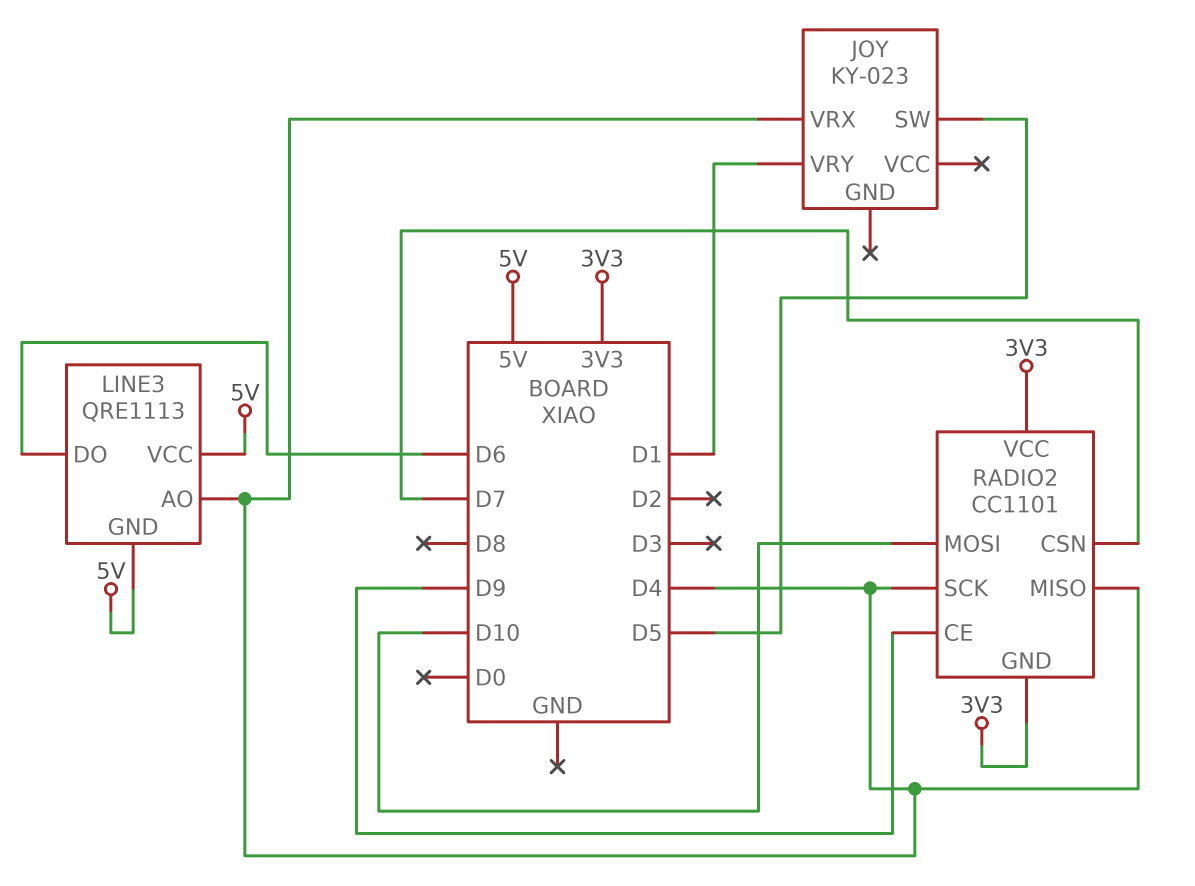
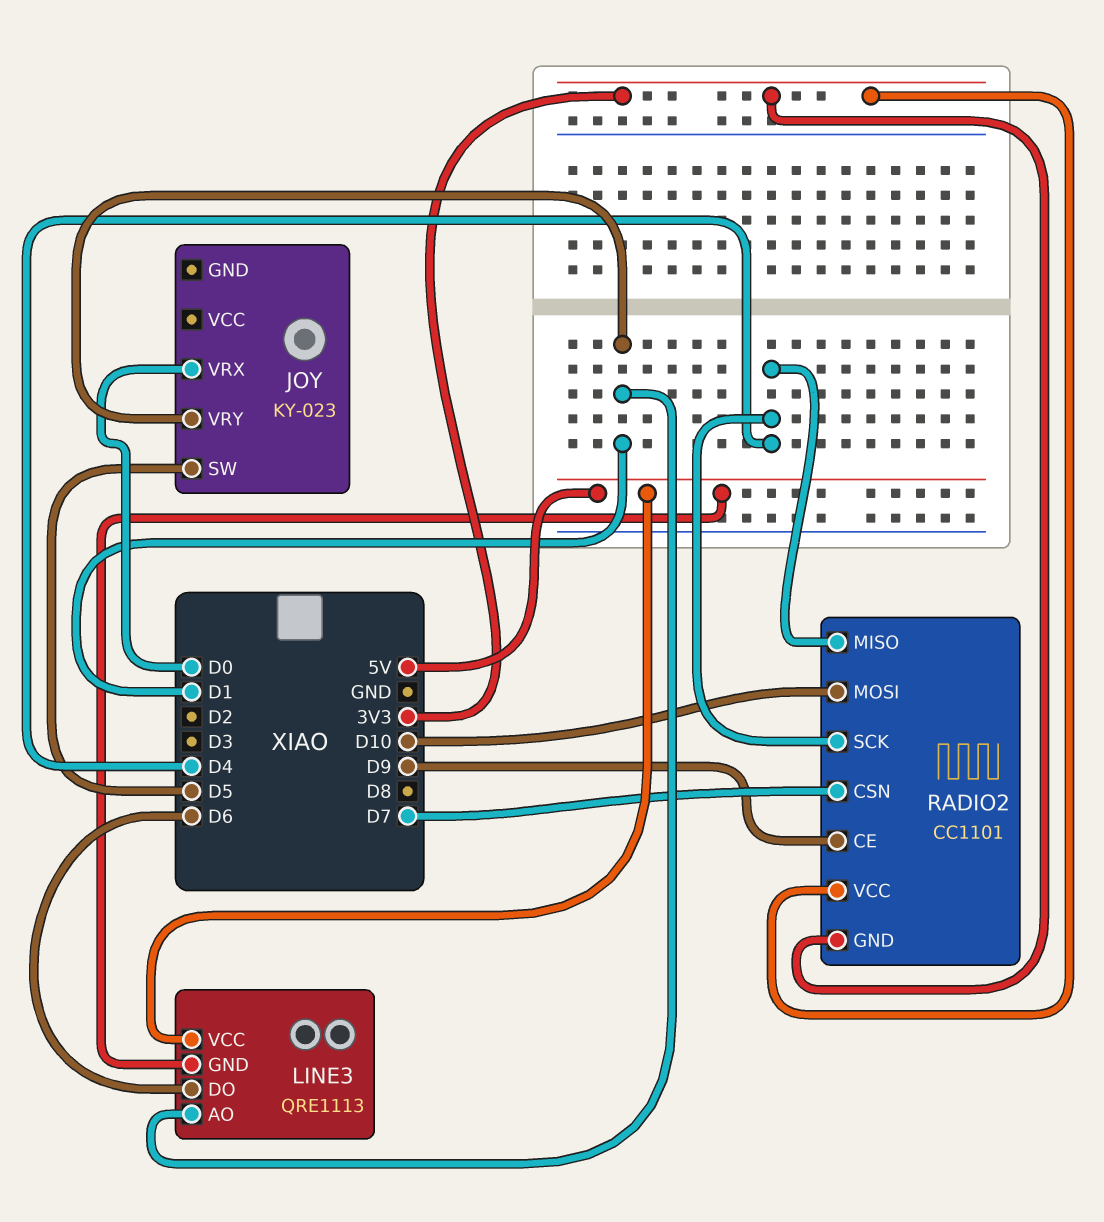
JOY pin VRX: D4 -> D0
LINE3 pin AO: D4 -> D1

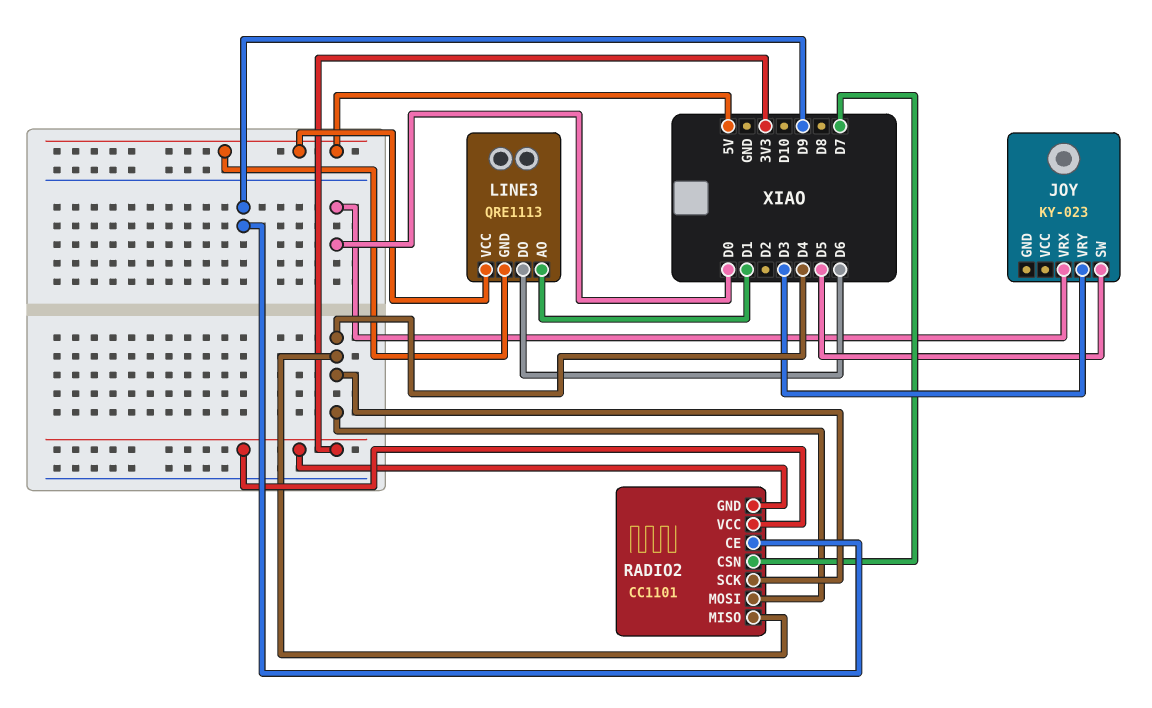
JOY pin VRY: D1 -> D3
RADIO2 pin MOSI: D10 -> D4

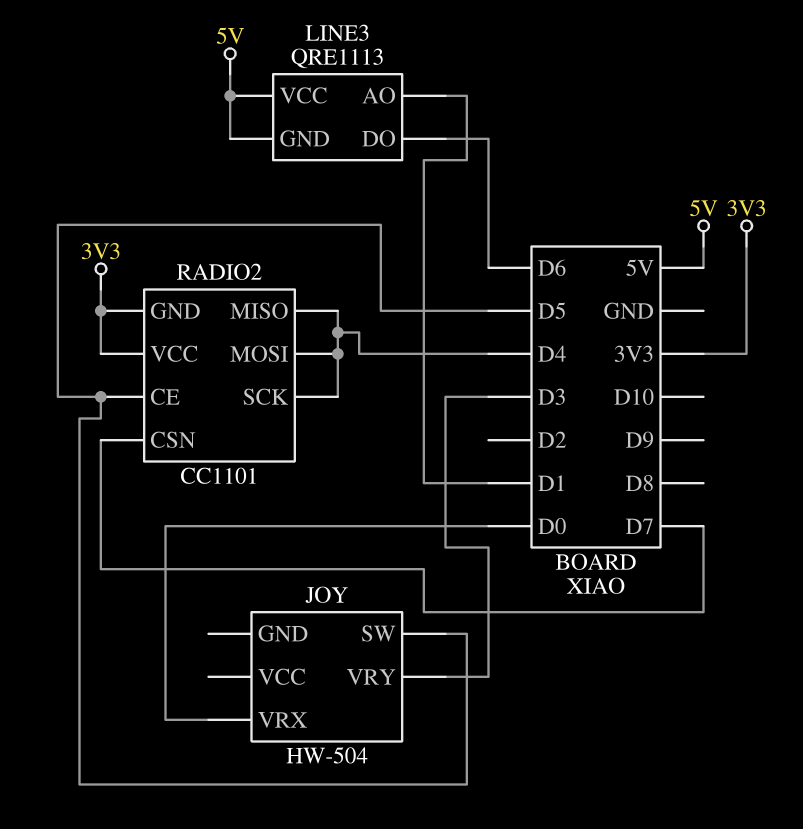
JOY: KY-023 -> HW-504
RADIO2 pin CE: D9 -> D5

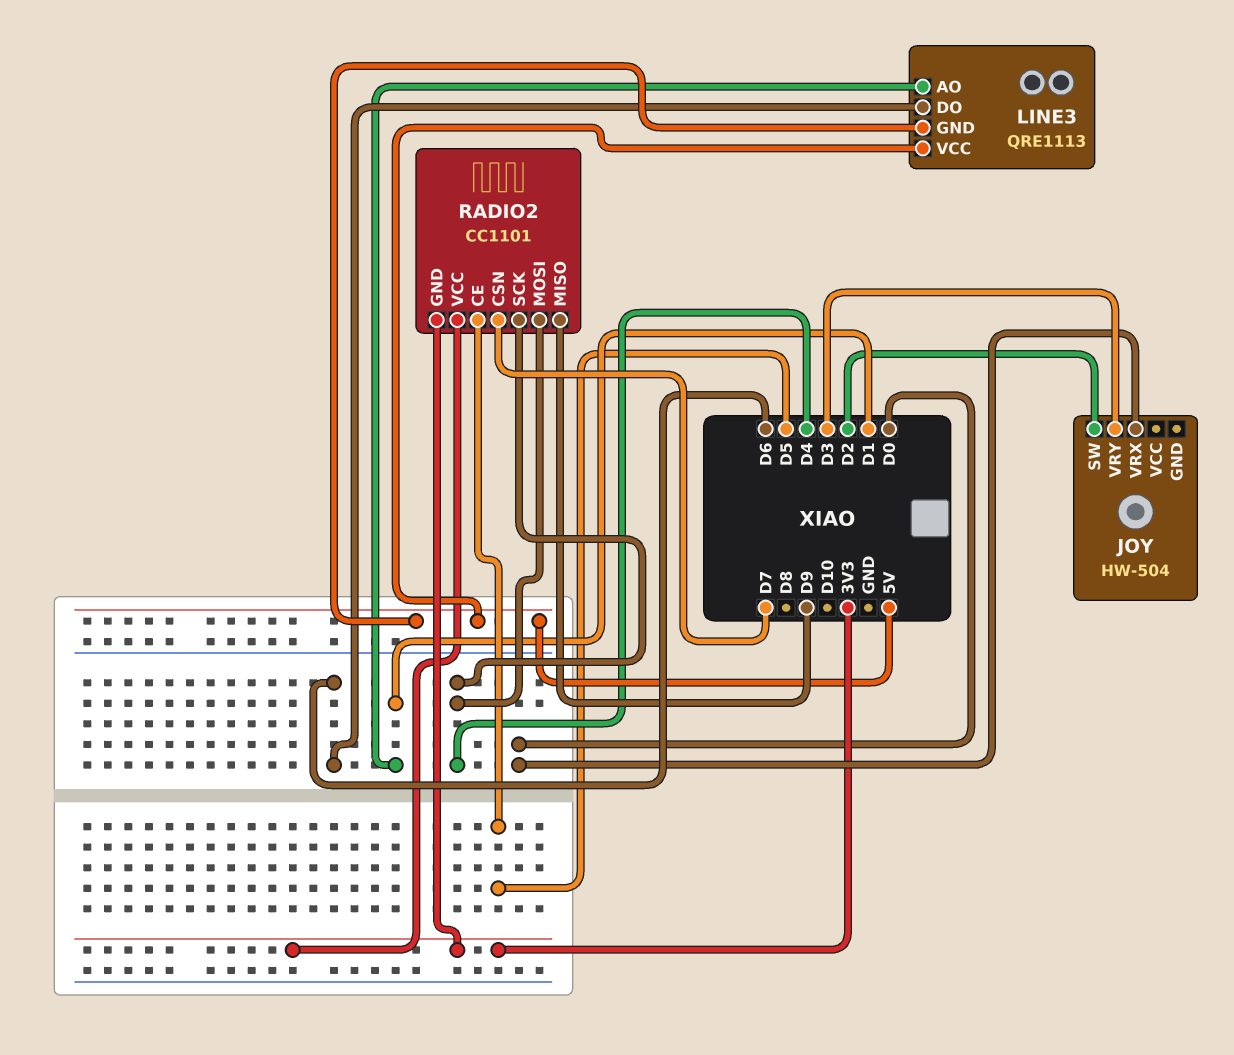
JOY pin SW: D5 -> D2
RADIO2 pin MISO: D4 -> D9

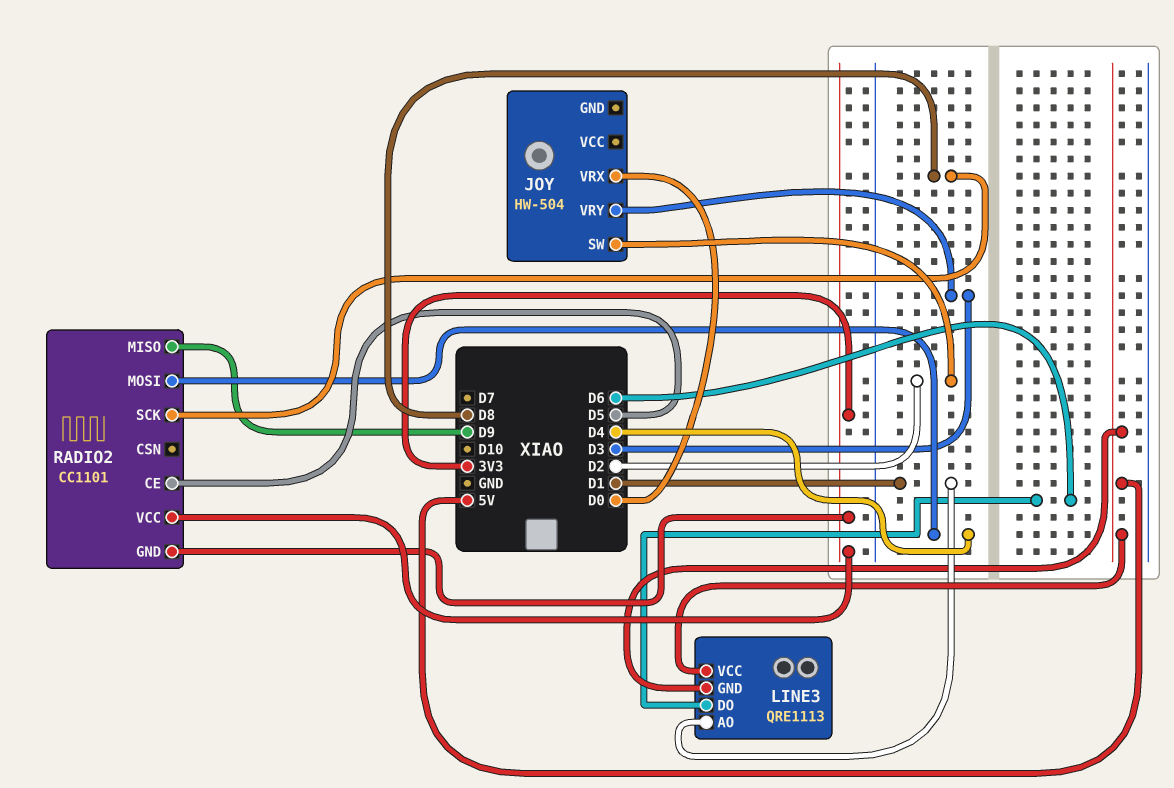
RADIO2 pin CSN: D7 -> none
RADIO2 pin SCK: D4 -> D8

